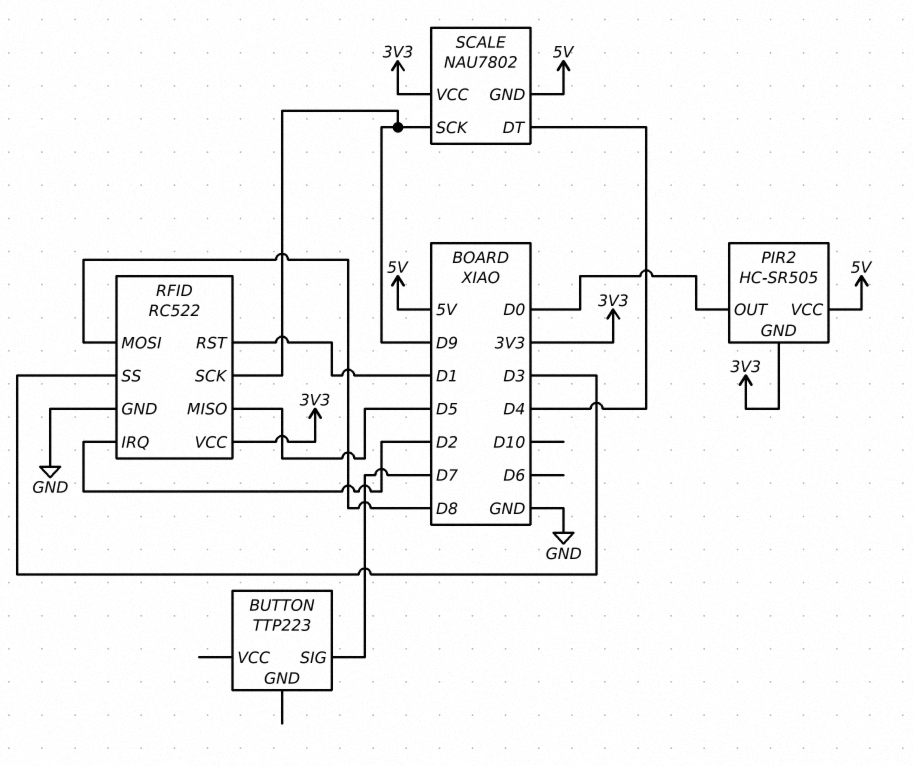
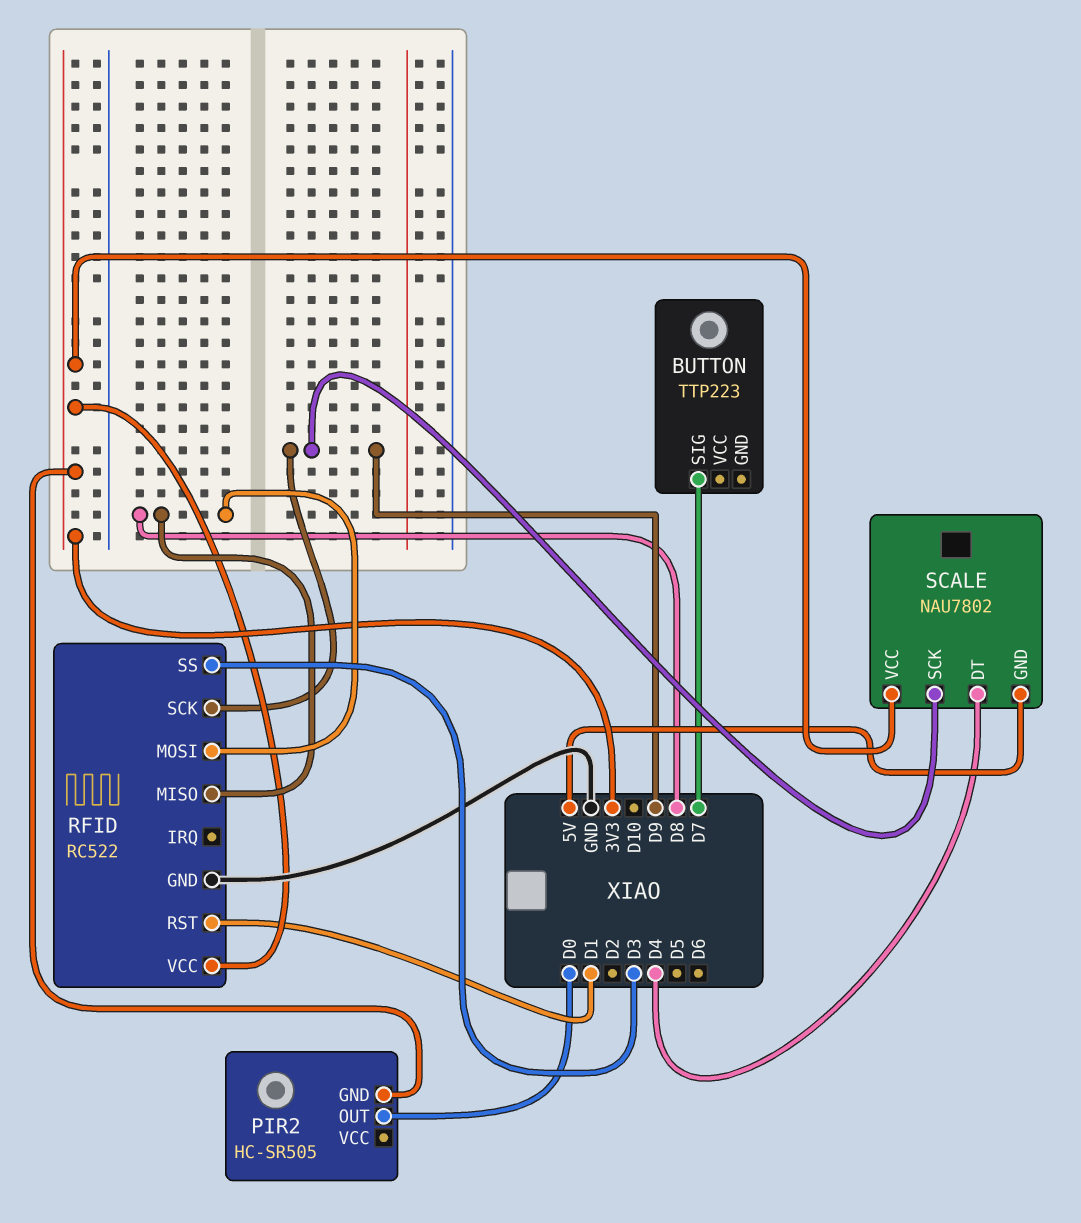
PIR2 pin VCC: 5V -> none
RFID pin IRQ: D2 -> none
RFID pin MISO: D5 -> D8

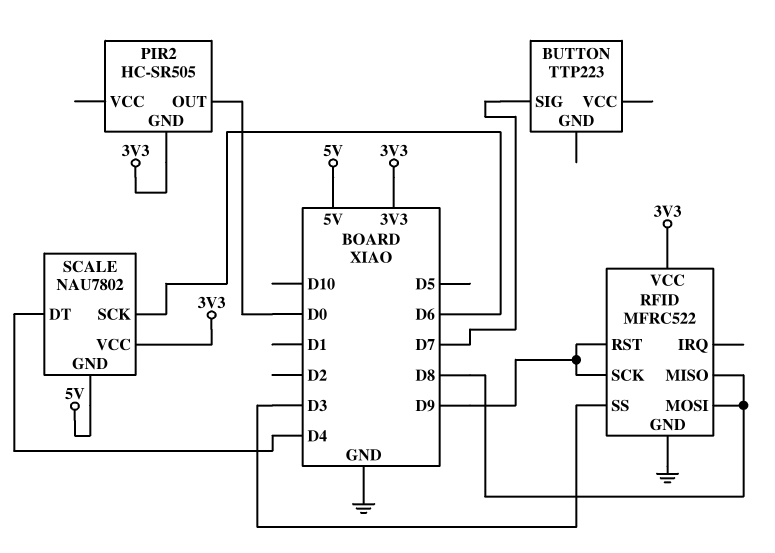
RFID: RC522 -> MFRC522
RFID pin RST: D1 -> D9
SCALE pin SCK: D9 -> D6

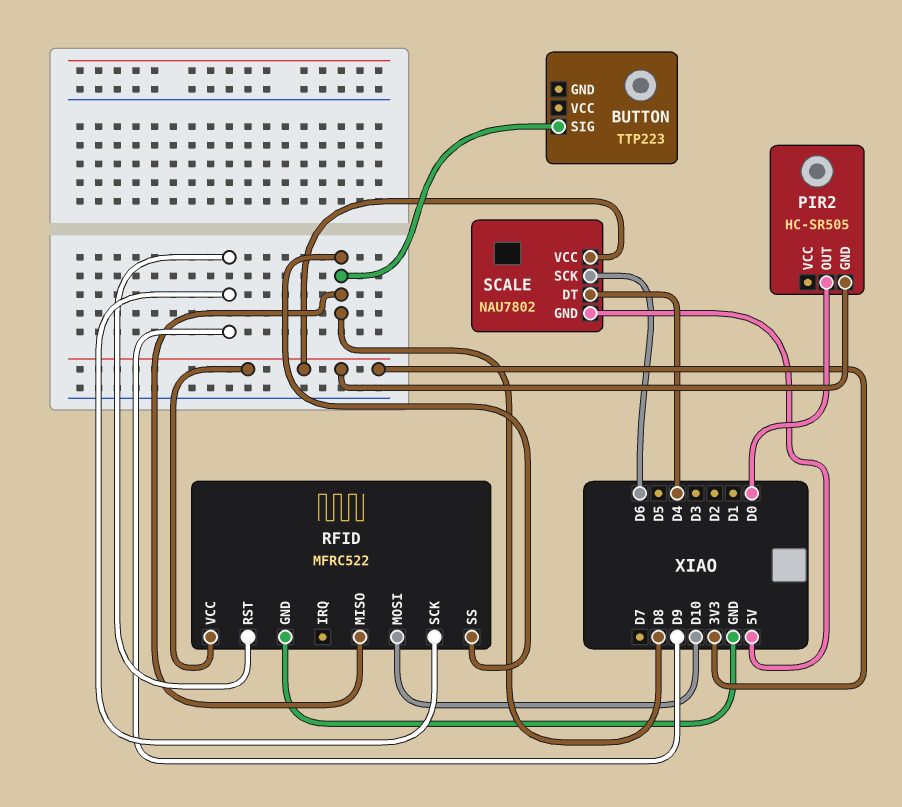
BUTTON pin SIG: D7 -> D8
RFID pin MOSI: D8 -> D10
RFID pin SS: D3 -> D8

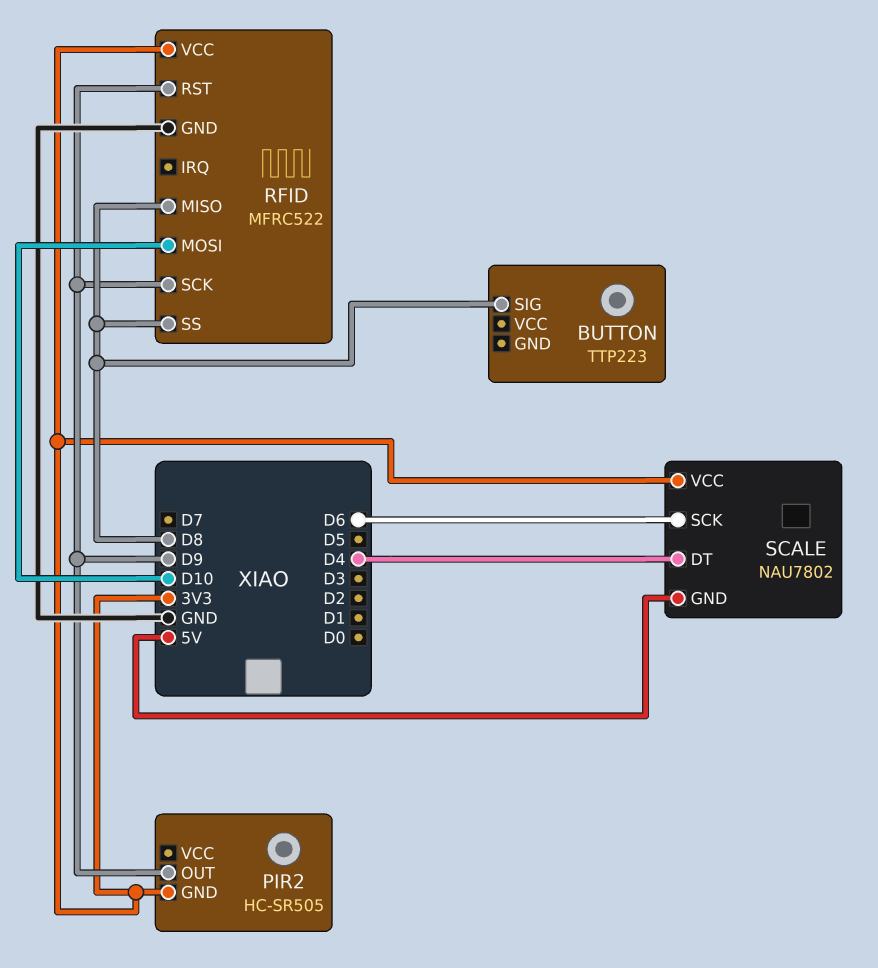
PIR2 pin OUT: D0 -> D9

